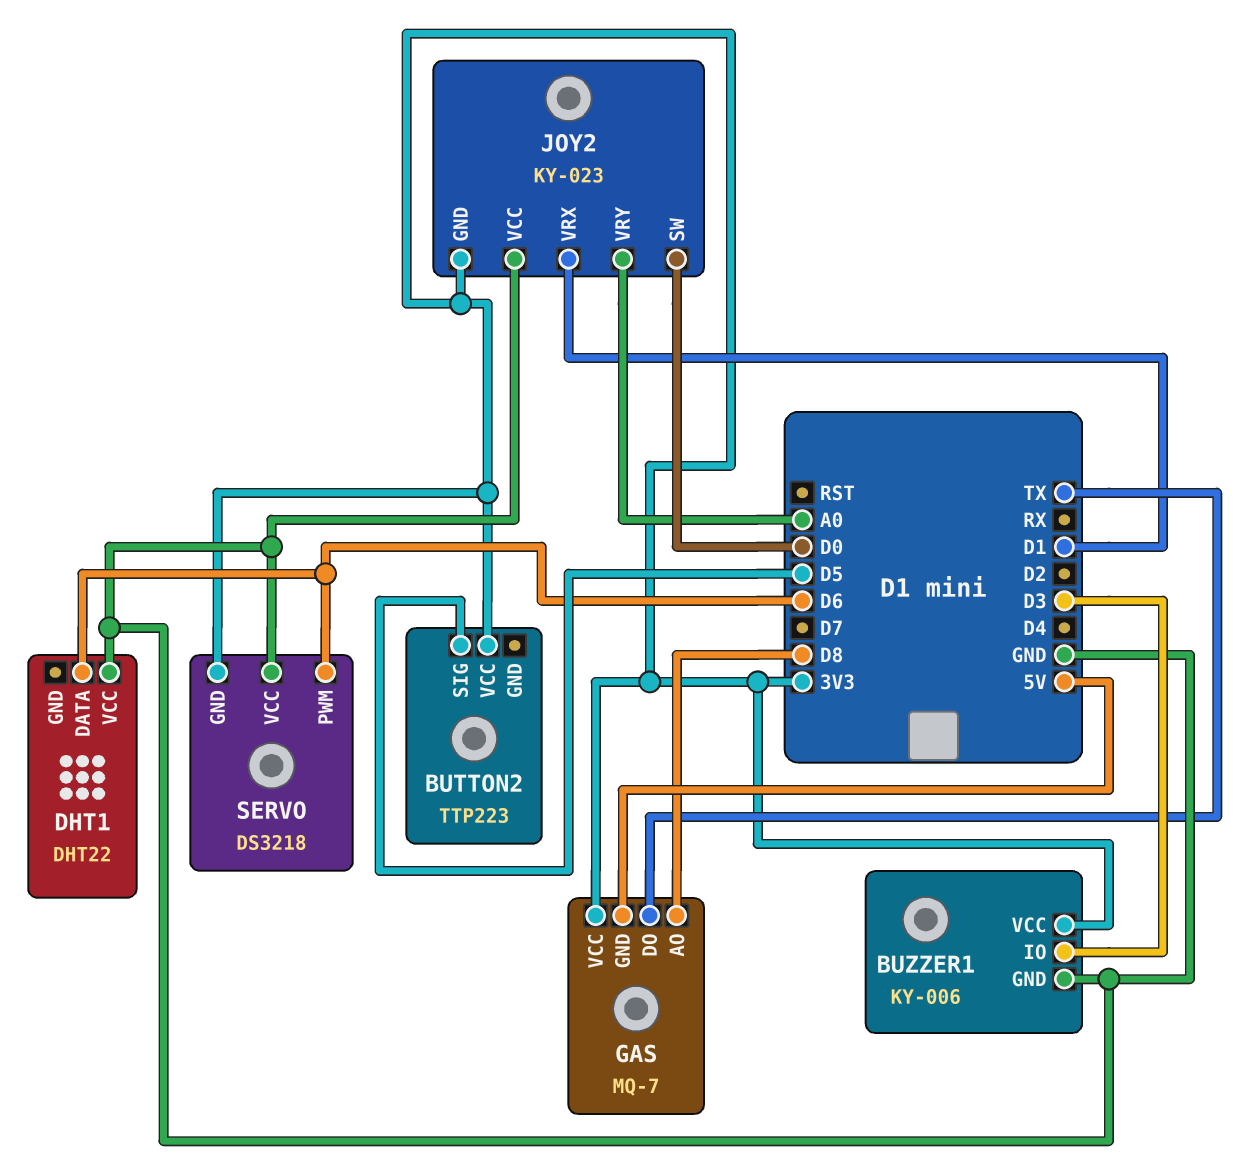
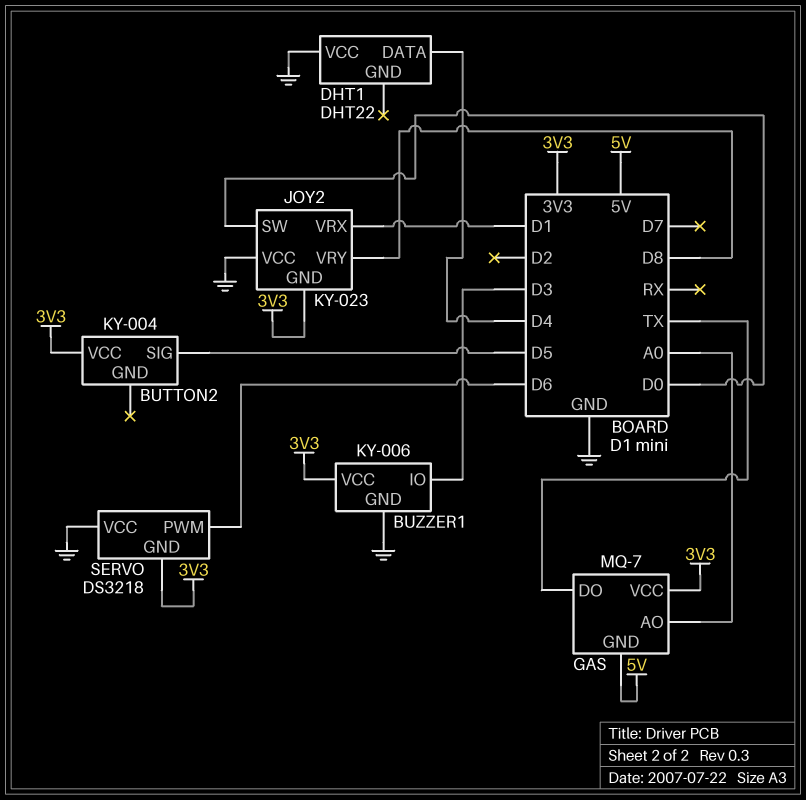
BUTTON2: TTP223 -> KY-004
DHT1 pin DATA: D6 -> D4
GAS pin AO: D8 -> A0
JOY2 pin VRY: A0 -> D8

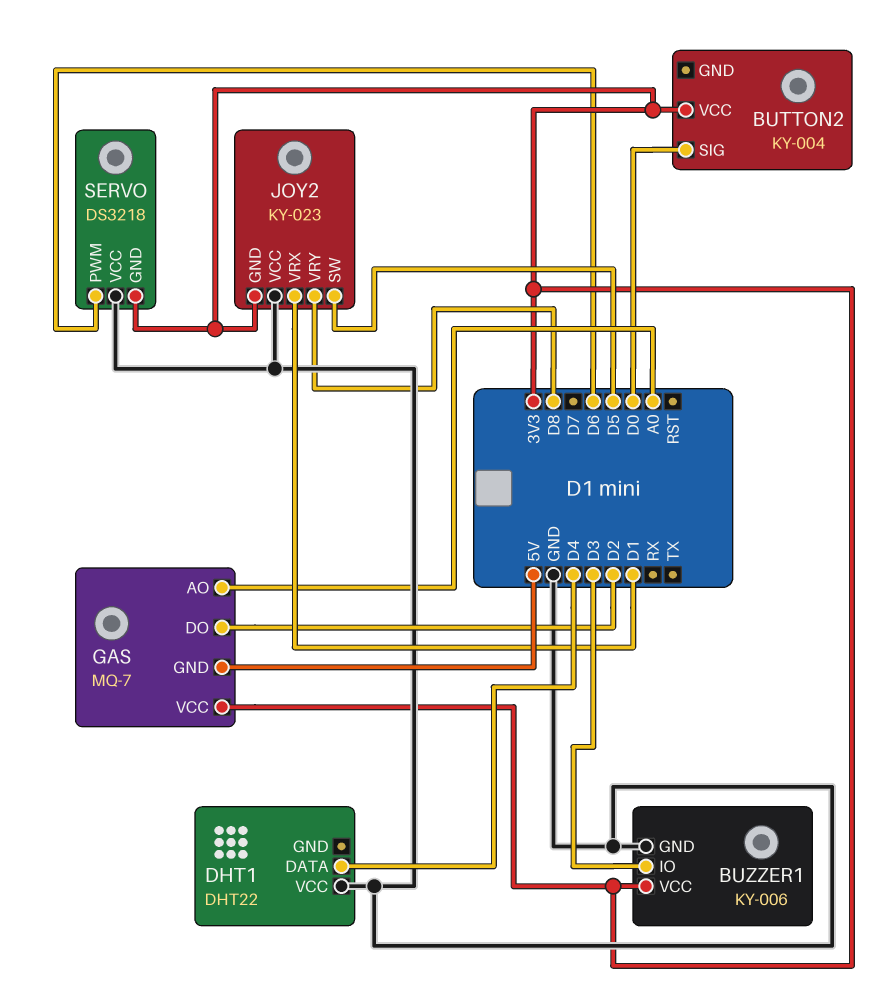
BUTTON2 pin SIG: D5 -> D0
GAS pin DO: TX -> D2
JOY2 pin SW: D0 -> D5

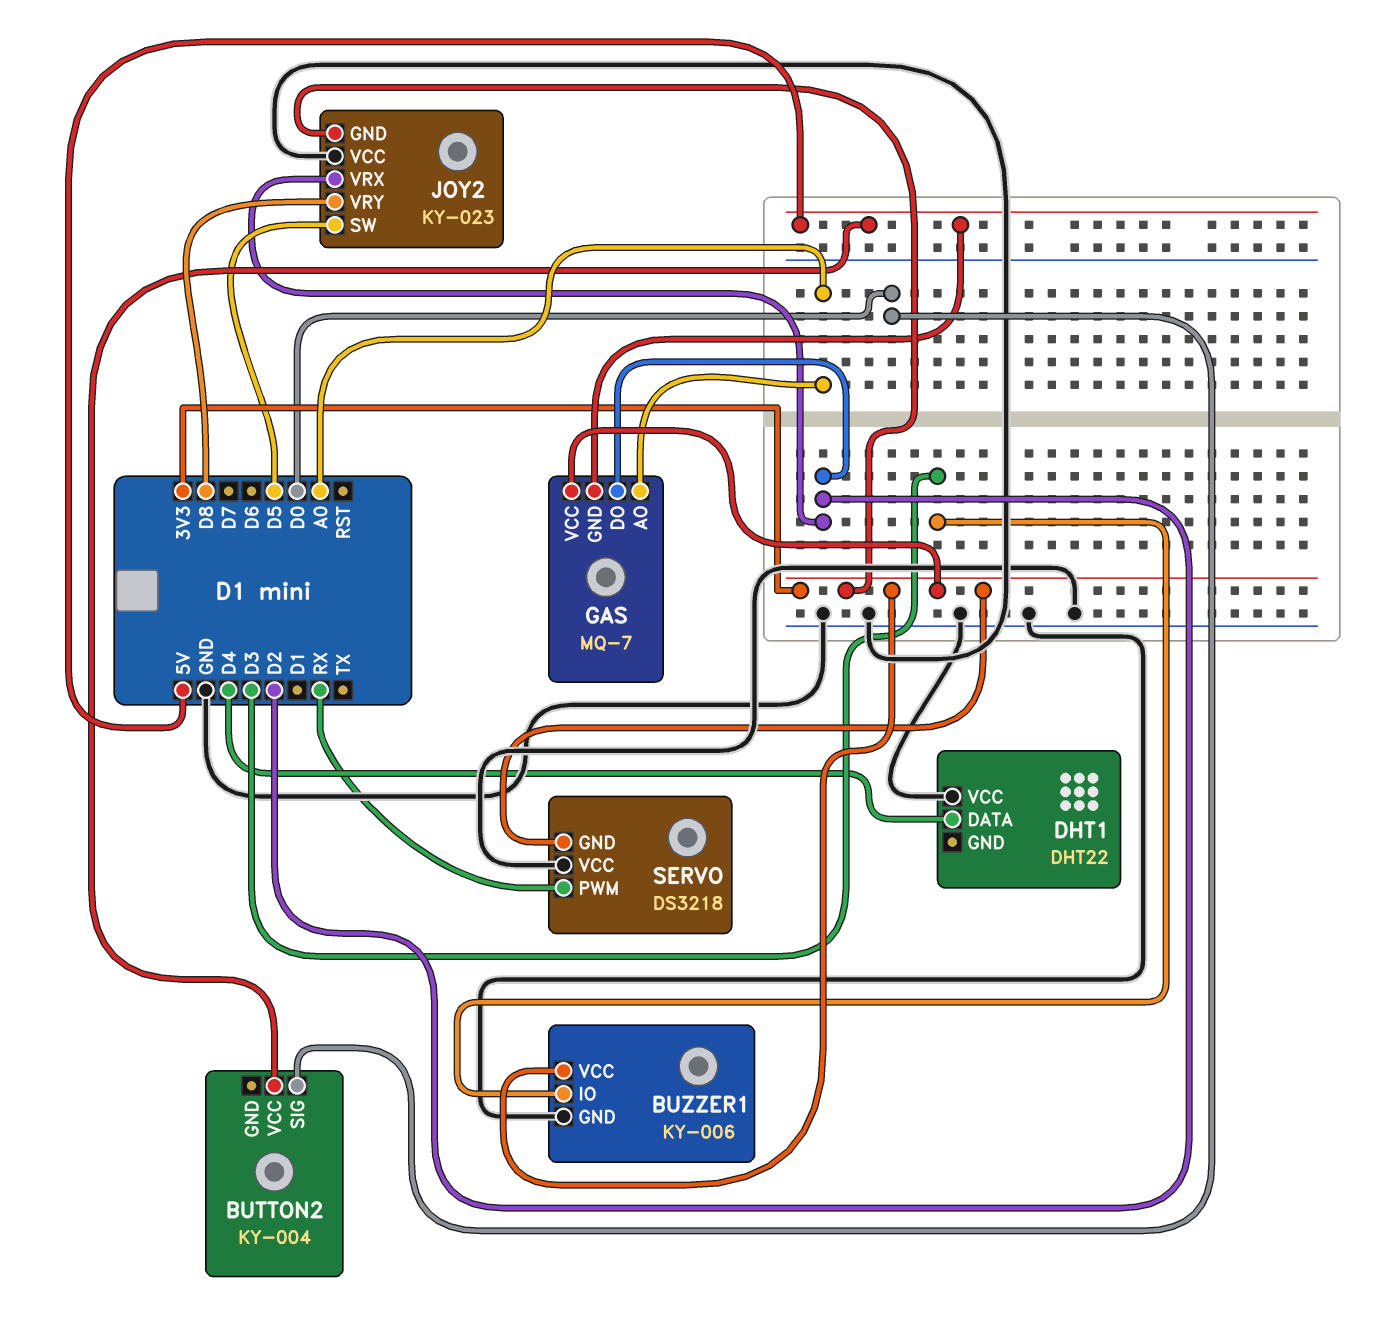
BUTTON2 pin VCC: 3V3 -> 5V
JOY2 pin VRX: D1 -> D2
SERVO pin PWM: D6 -> RX

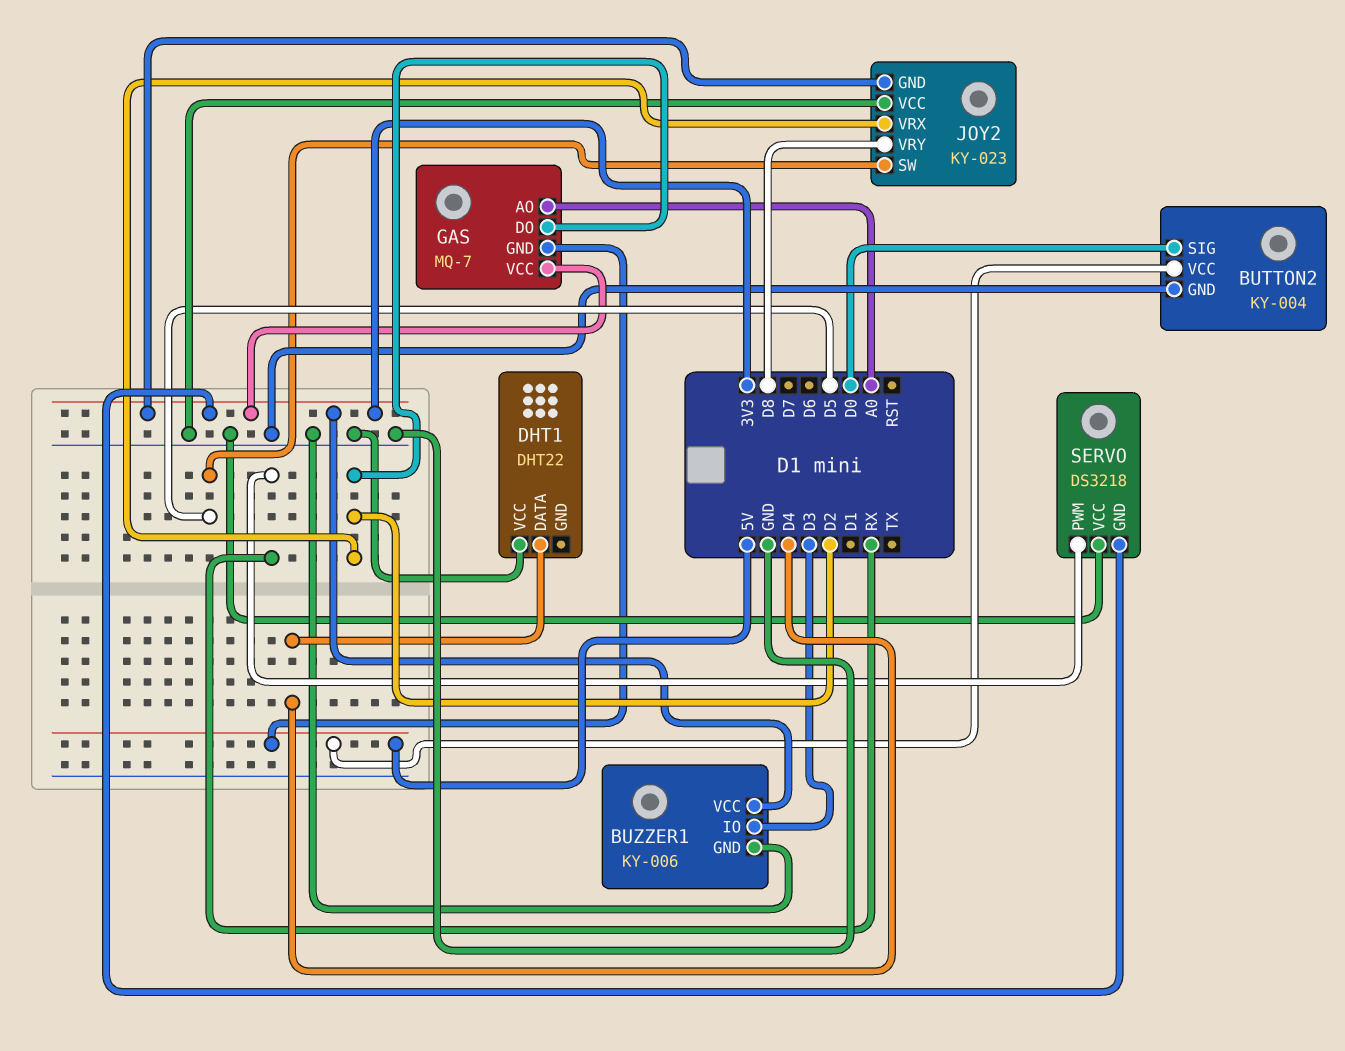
BUTTON2 pin GND: none -> GND

